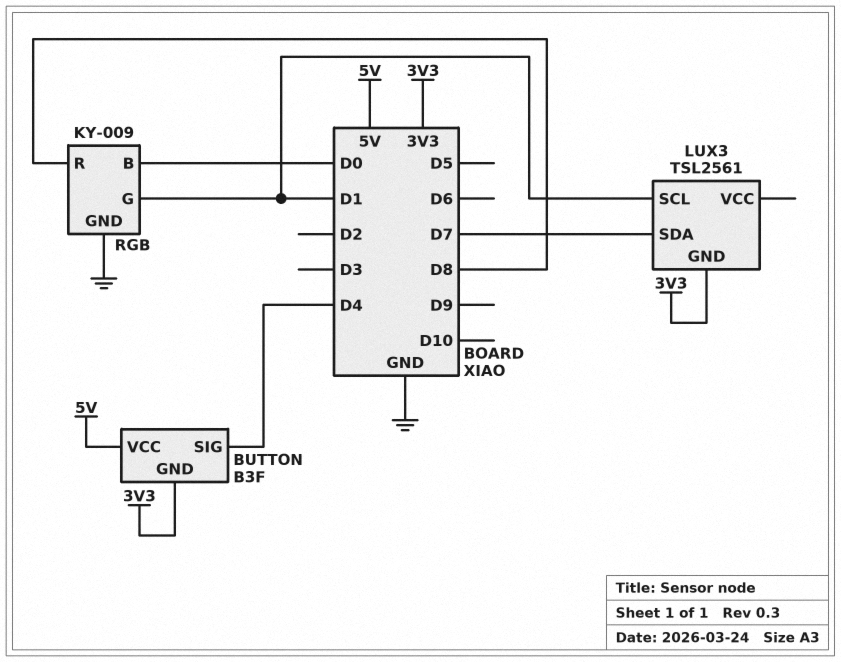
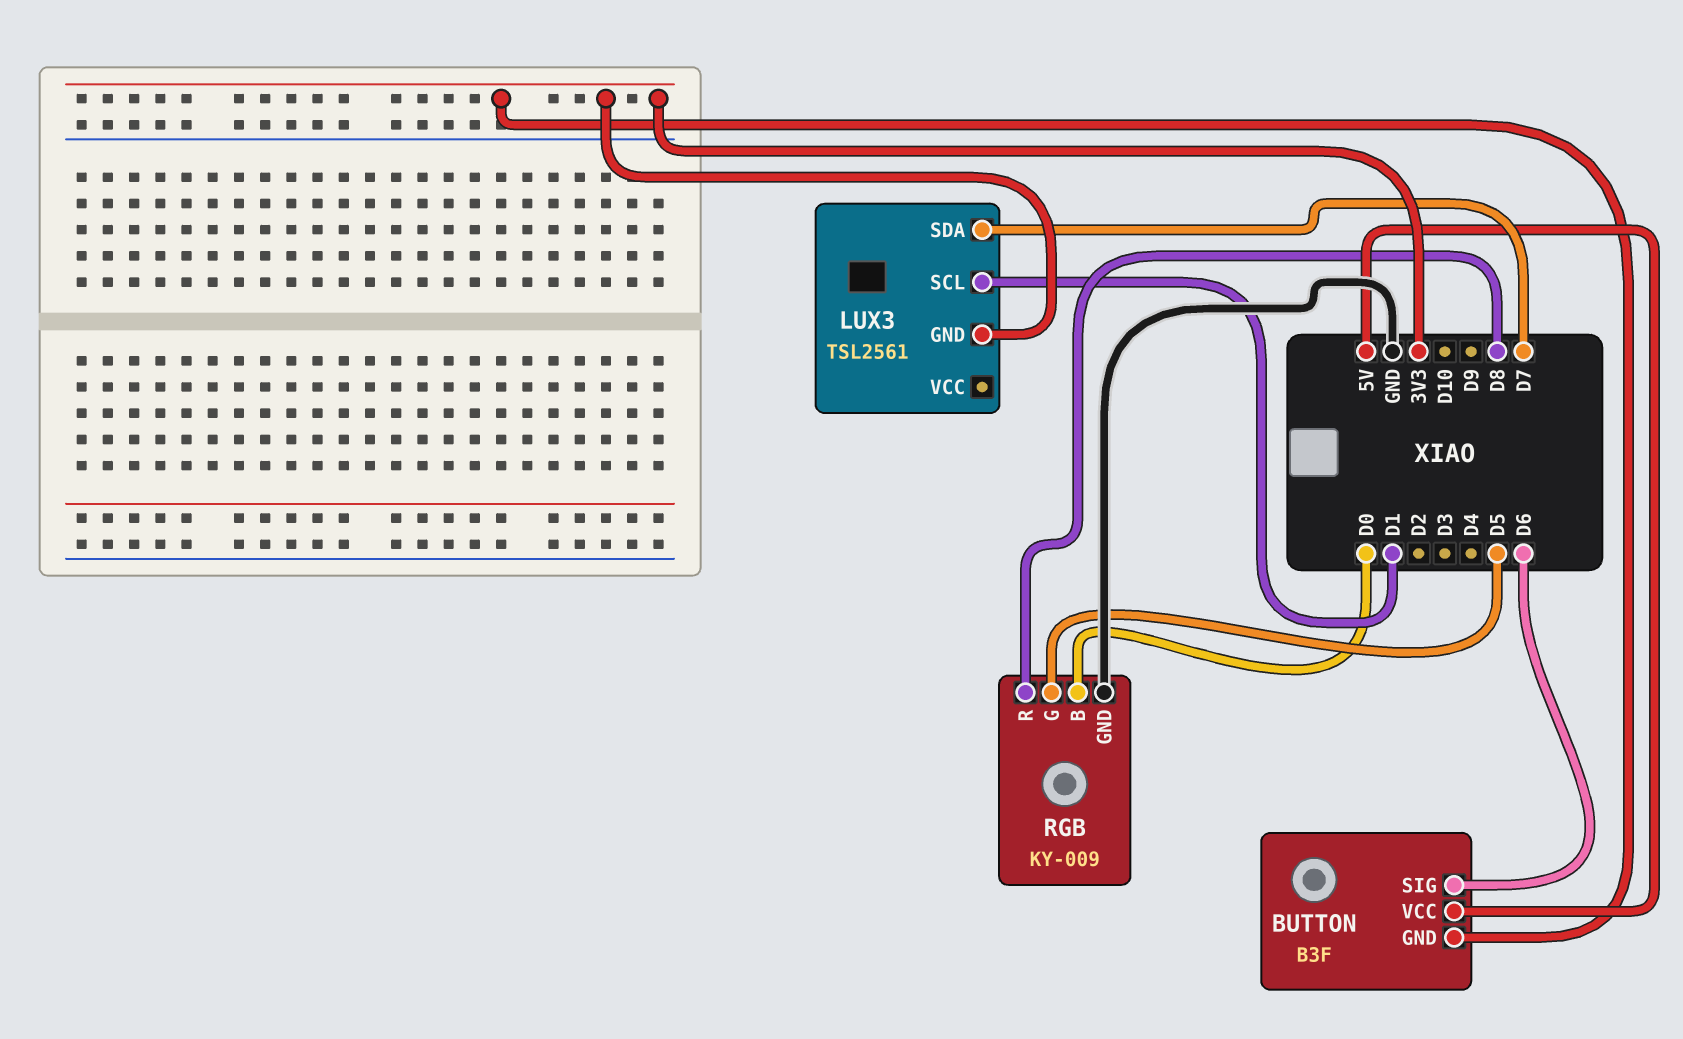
BUTTON pin SIG: D4 -> D6
RGB pin G: D1 -> D5

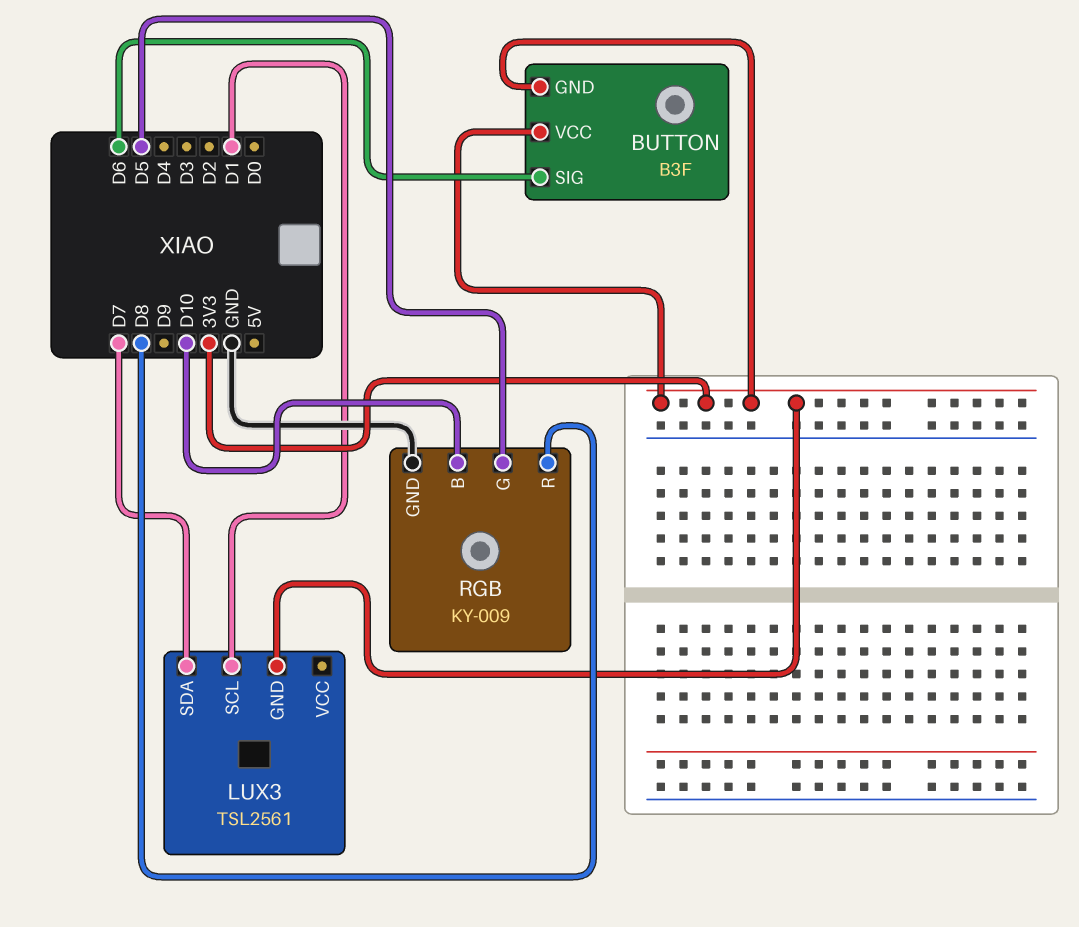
BUTTON pin VCC: 5V -> 3V3
RGB pin B: D0 -> D10

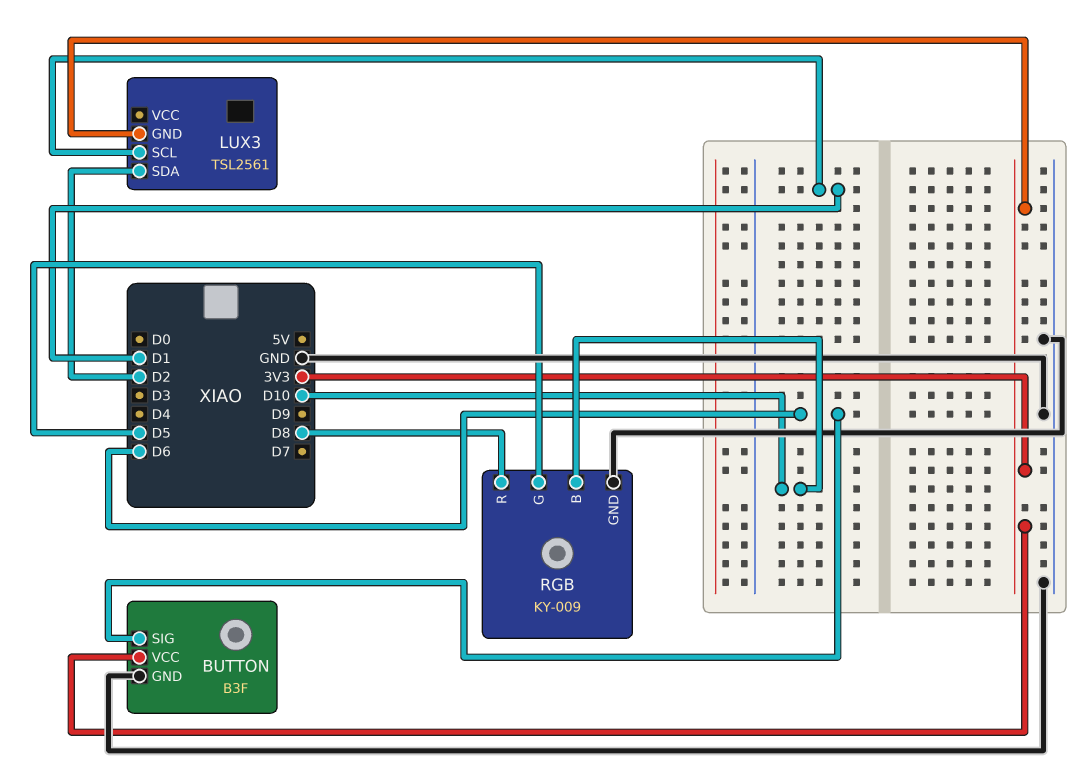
BUTTON pin GND: 3V3 -> GND
LUX3 pin SDA: D7 -> D2

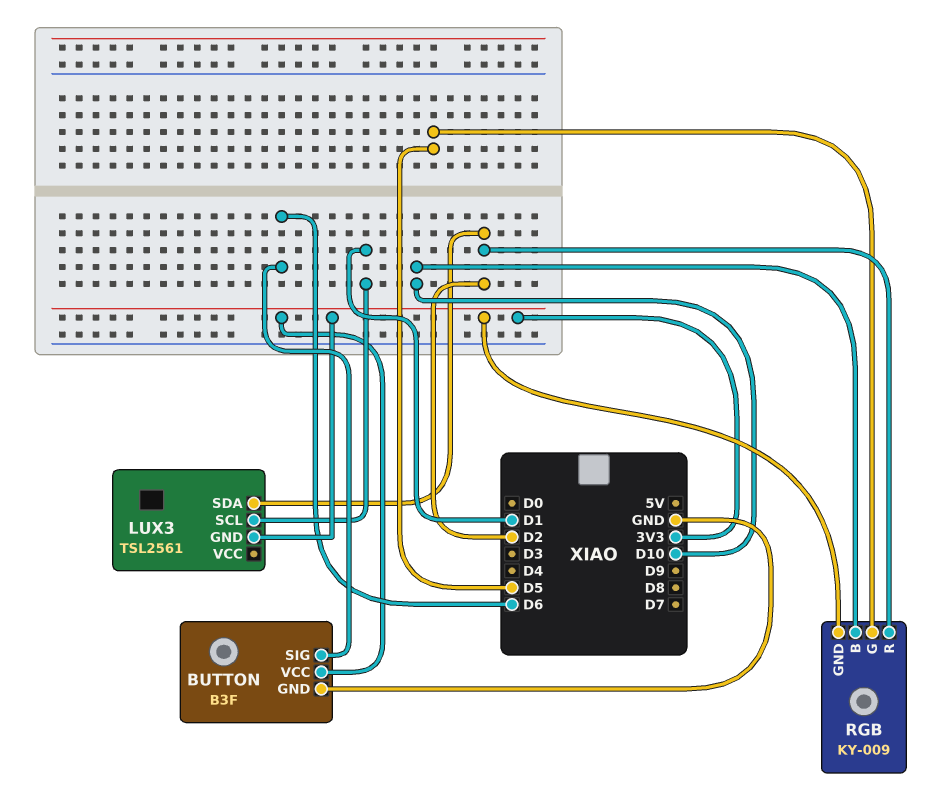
RGB pin GND: GND -> 3V3
RGB pin R: D8 -> D2

